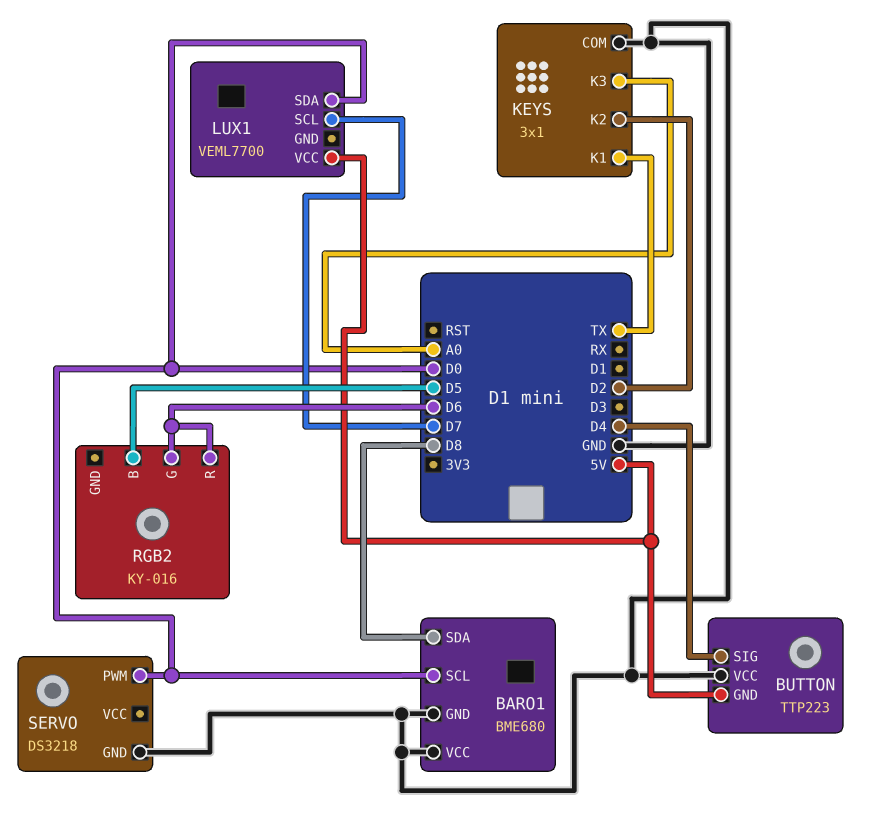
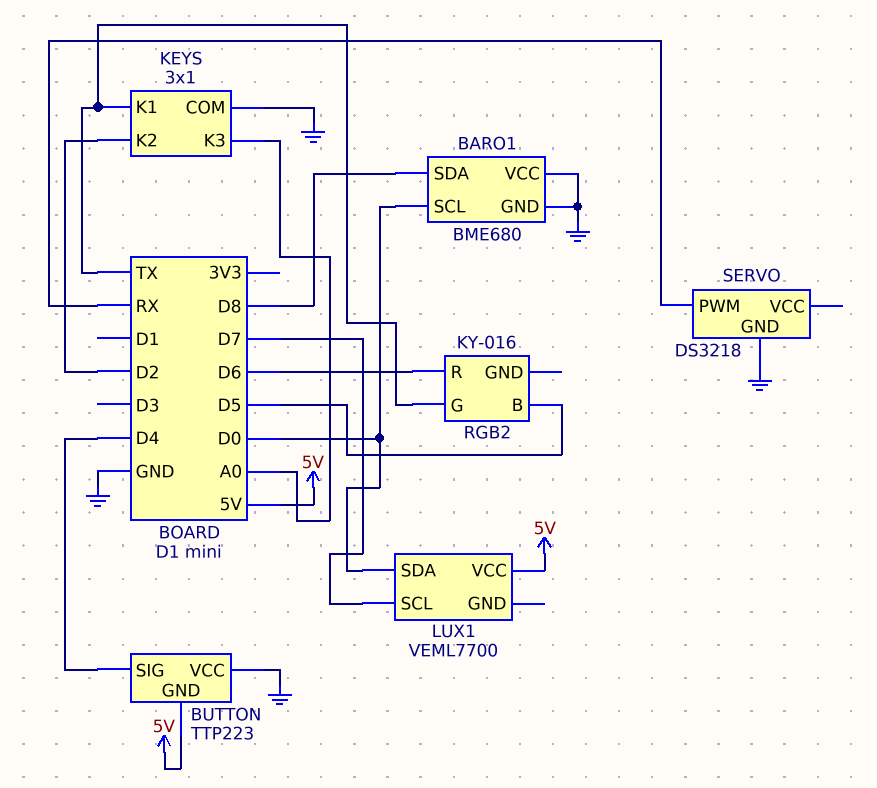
RGB2 pin G: D6 -> TX
SERVO pin PWM: D0 -> RX

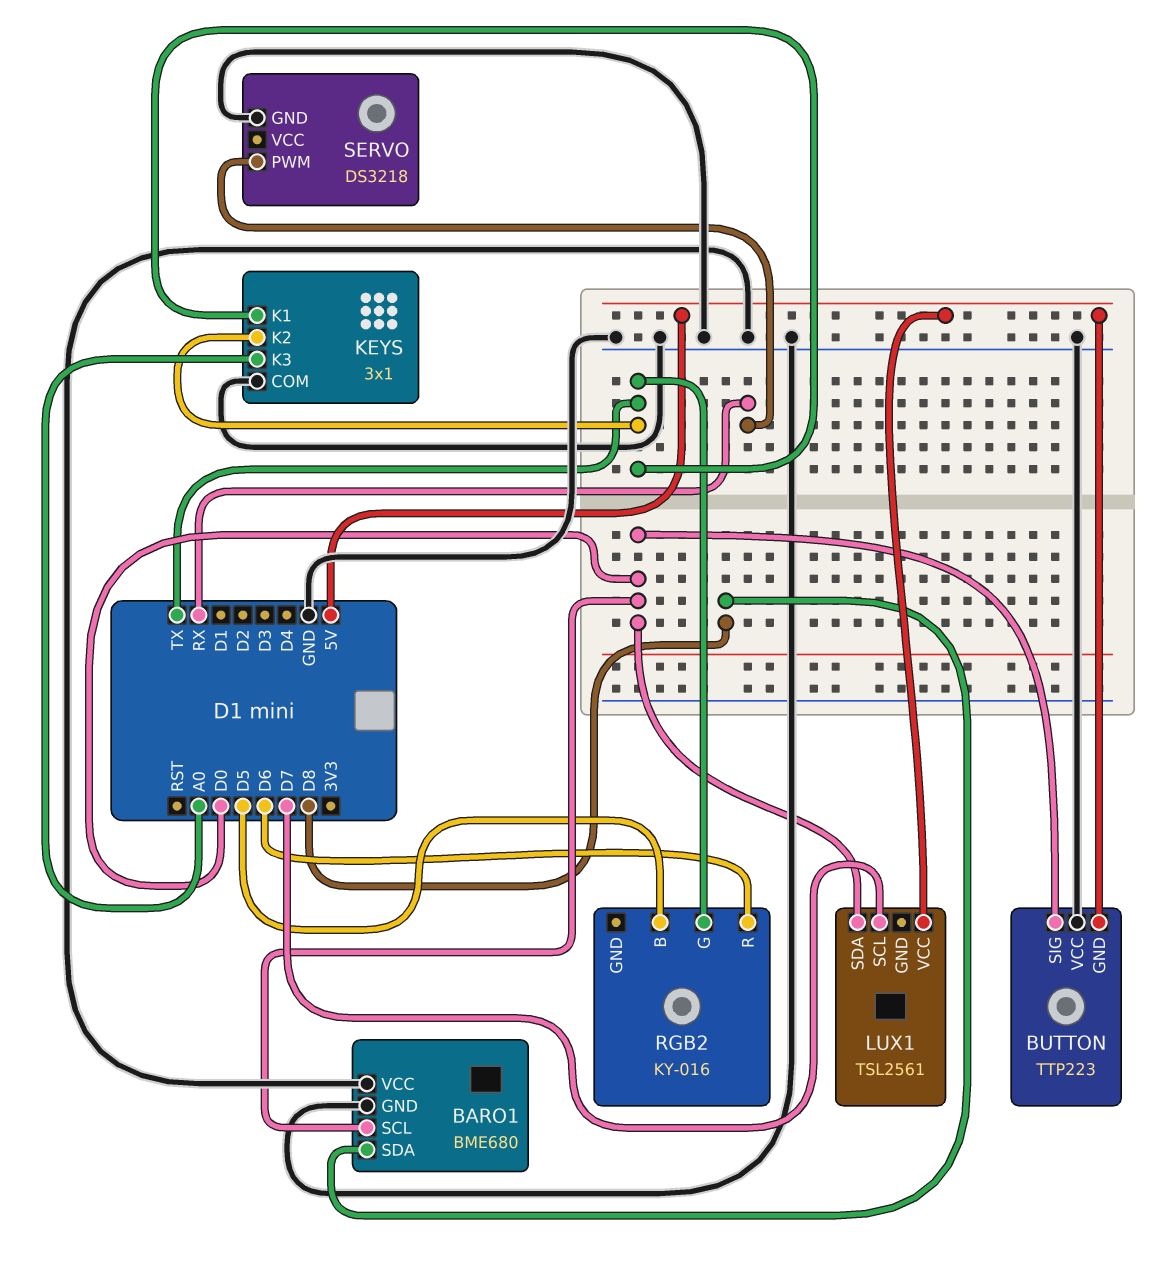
BUTTON pin SIG: D4 -> D0
KEYS pin K2: D2 -> TX
LUX1: VEML7700 -> TSL2561

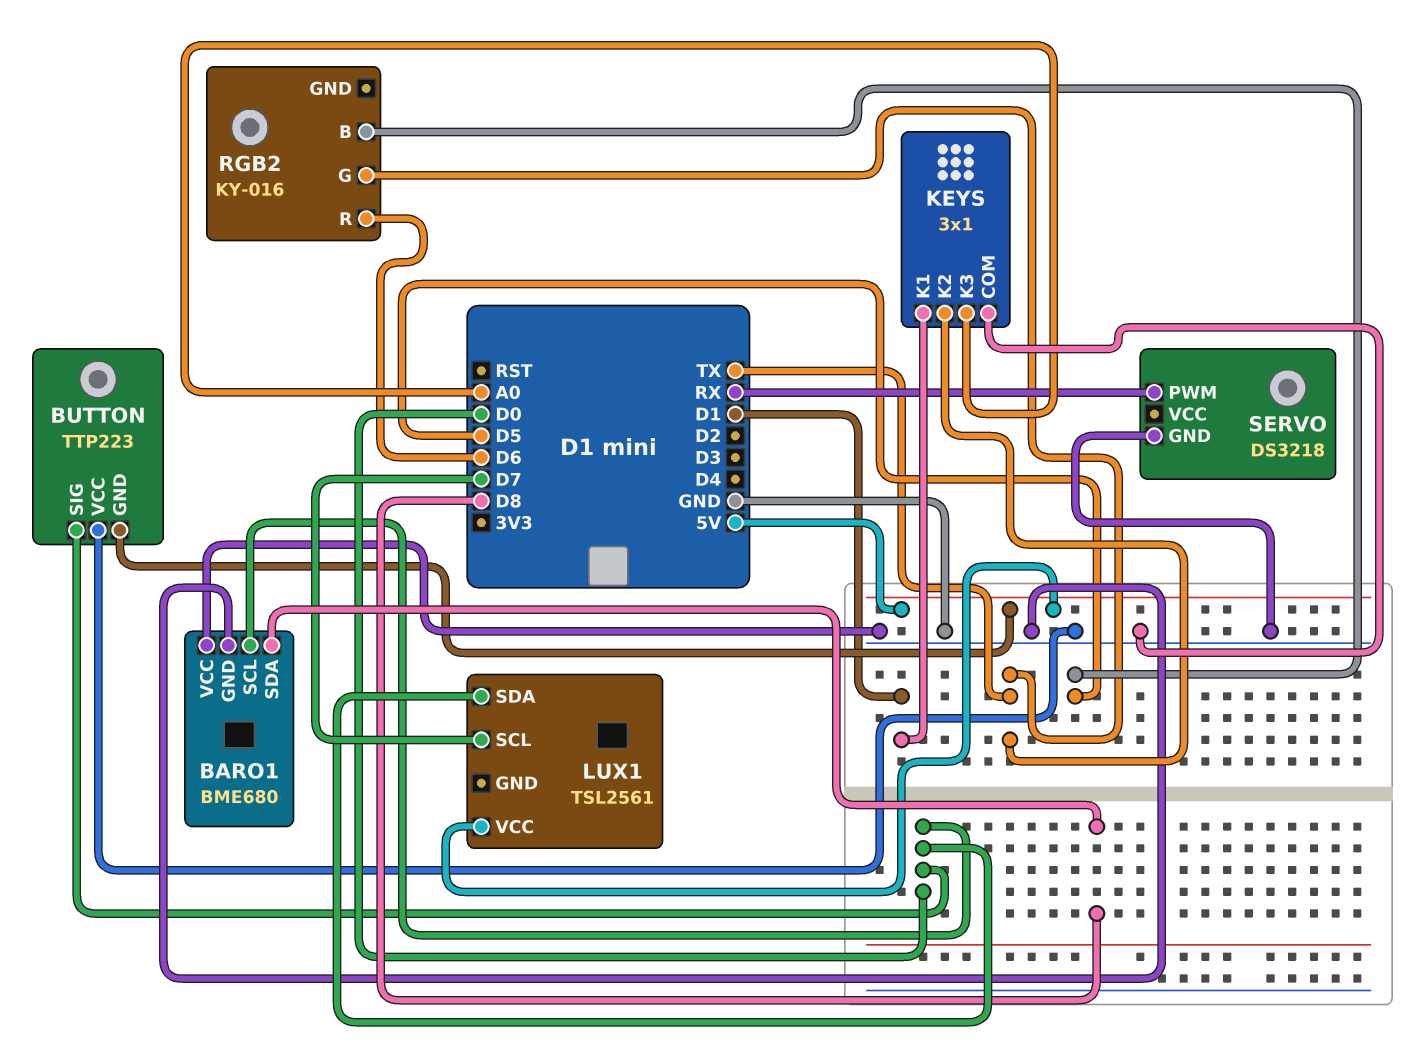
KEYS pin K1: TX -> D1

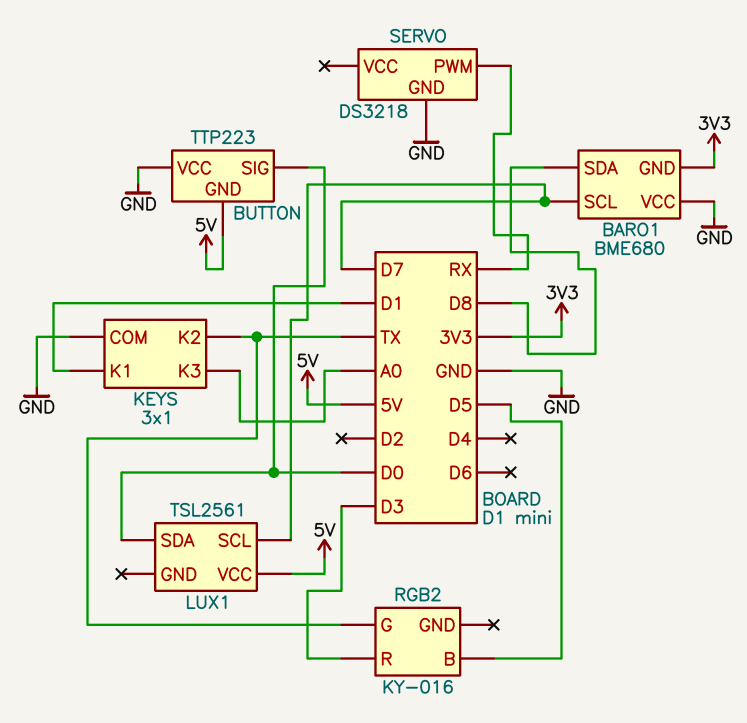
BARO1 pin GND: GND -> 3V3
BARO1 pin SCL: D0 -> D7
RGB2 pin R: D6 -> D3

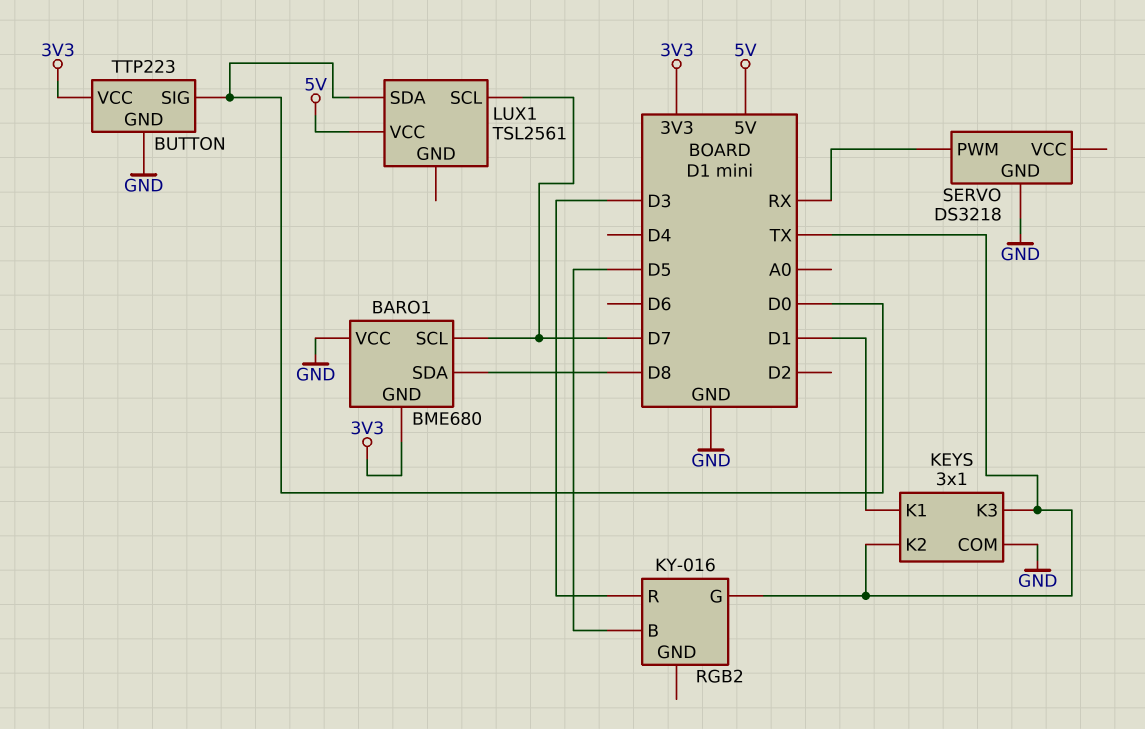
BUTTON pin GND: 5V -> GND
BUTTON pin VCC: GND -> 3V3
KEYS pin K3: A0 -> TX

